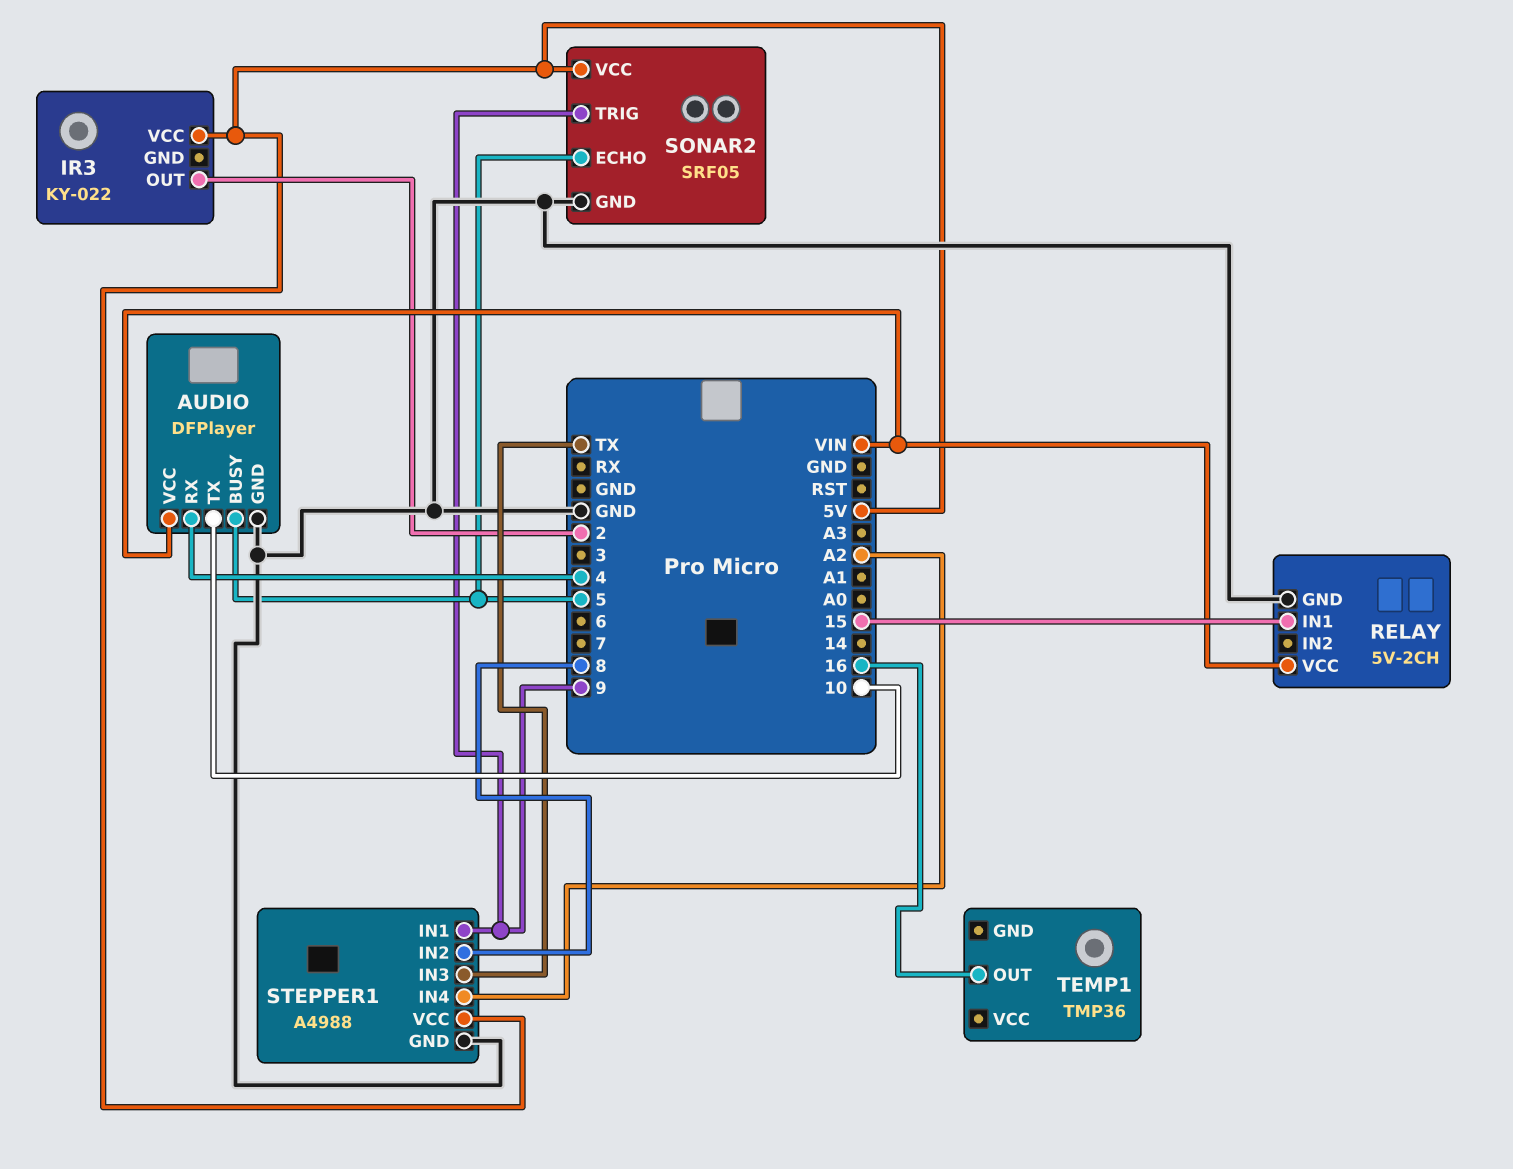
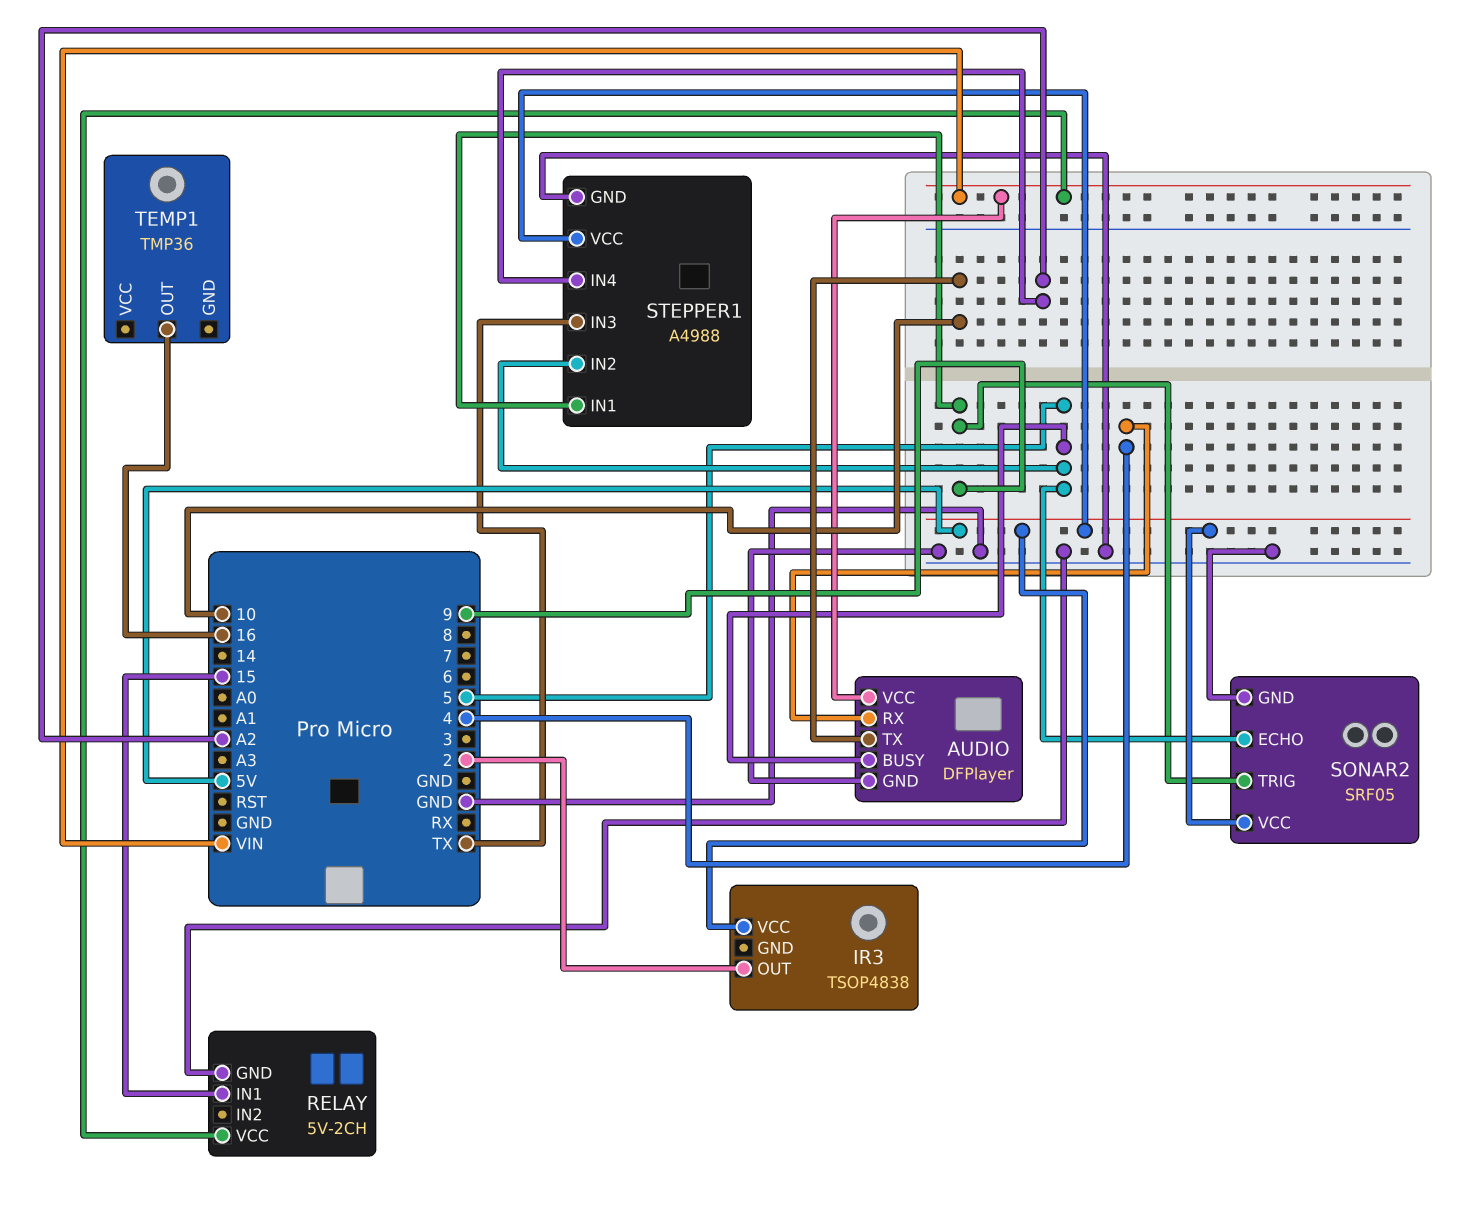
IR3: KY-022 -> TSOP4838
STEPPER1 pin IN2: 8 -> 5

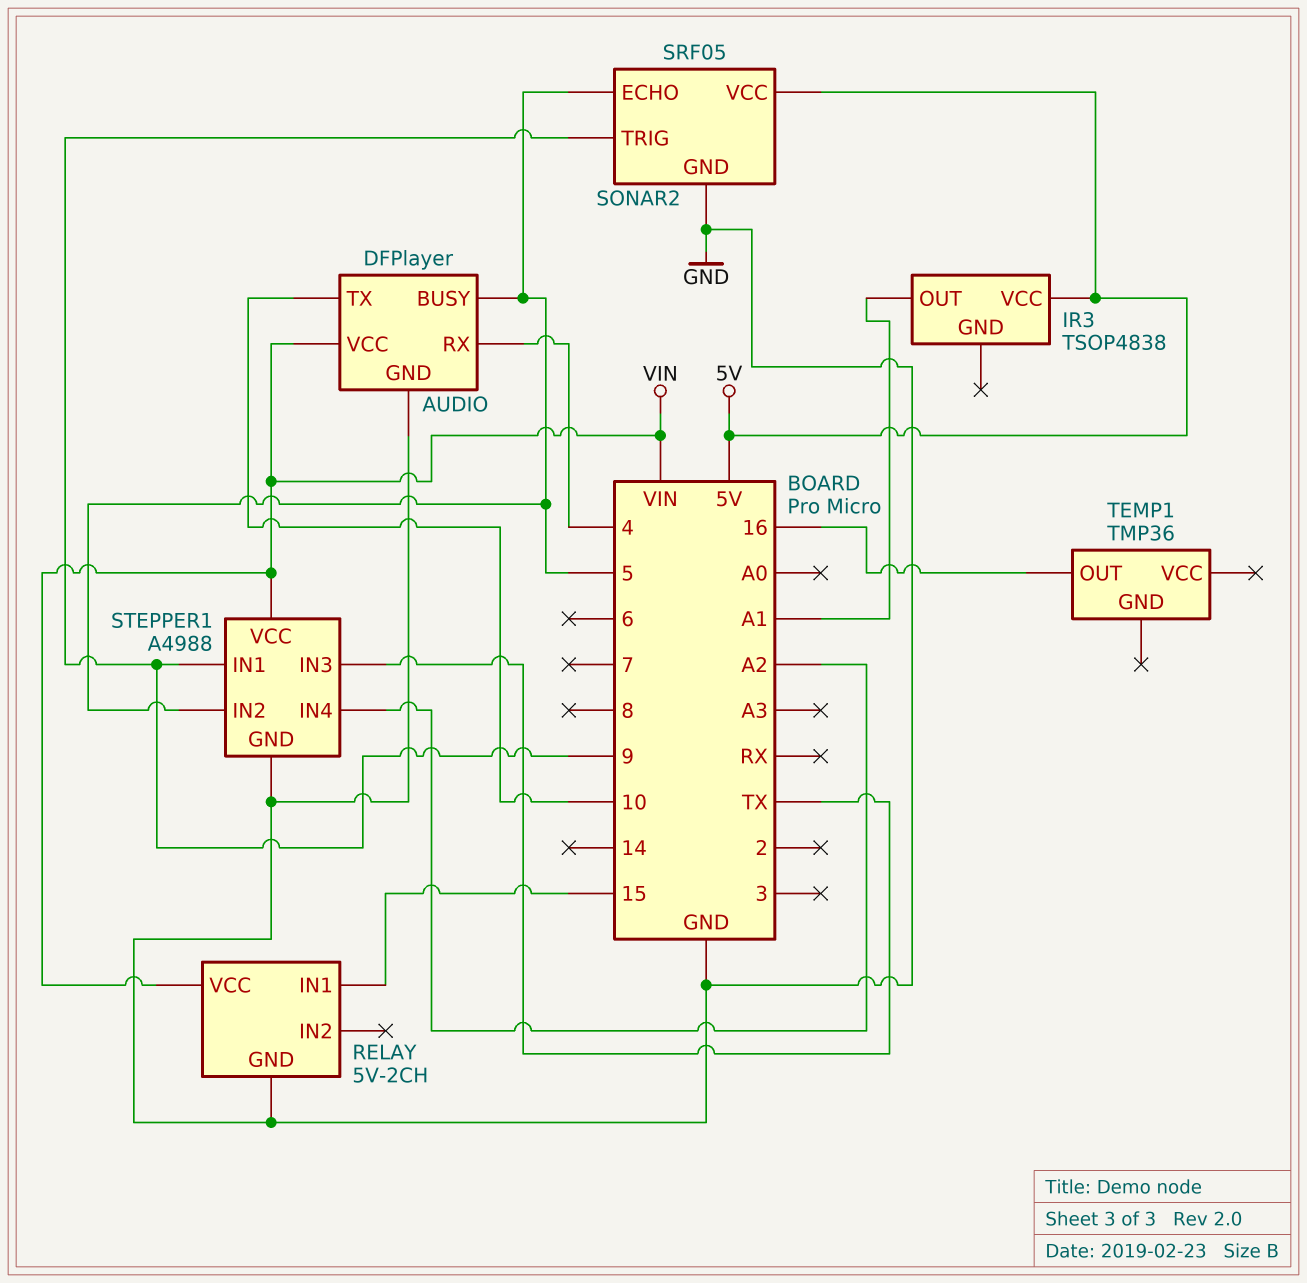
IR3 pin OUT: 2 -> A1
STEPPER1 pin VCC: 5V -> VIN

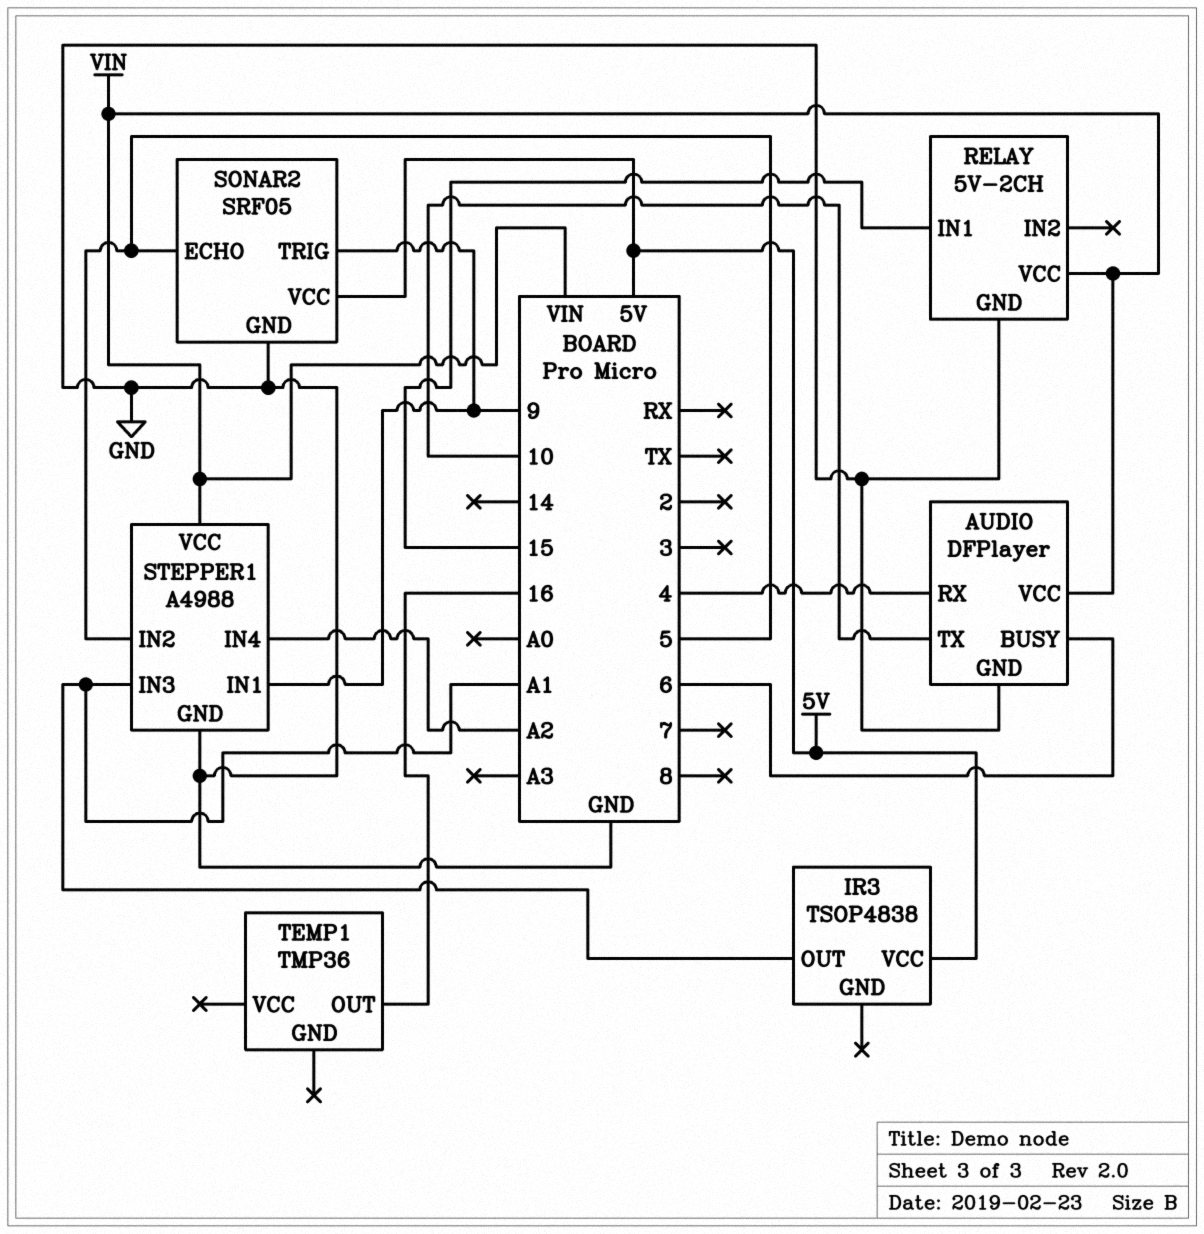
AUDIO pin BUSY: 5 -> 6
STEPPER1 pin IN3: TX -> A1

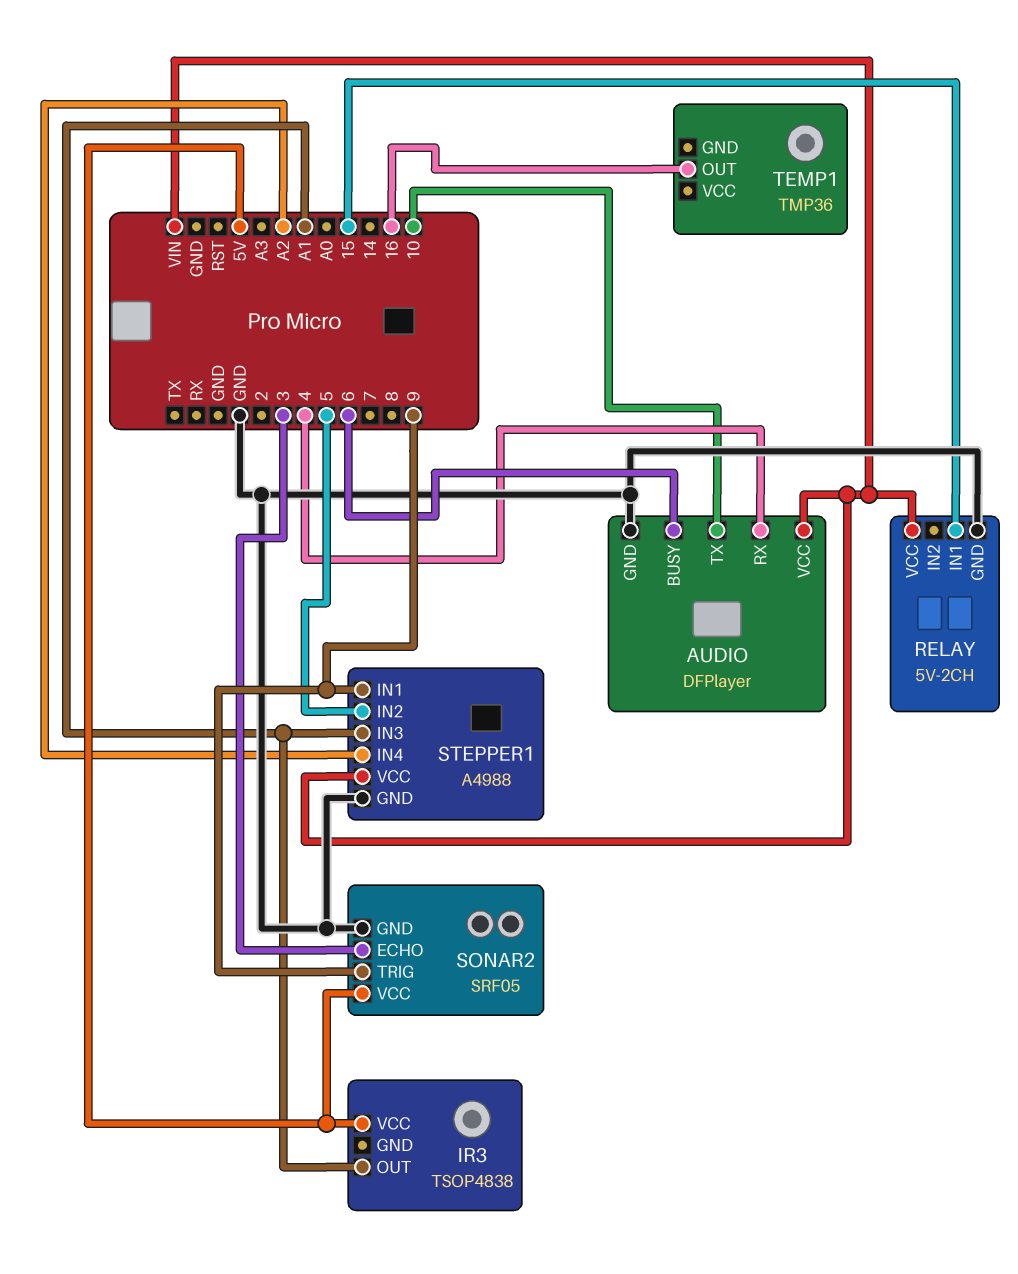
SONAR2 pin ECHO: 5 -> 3

